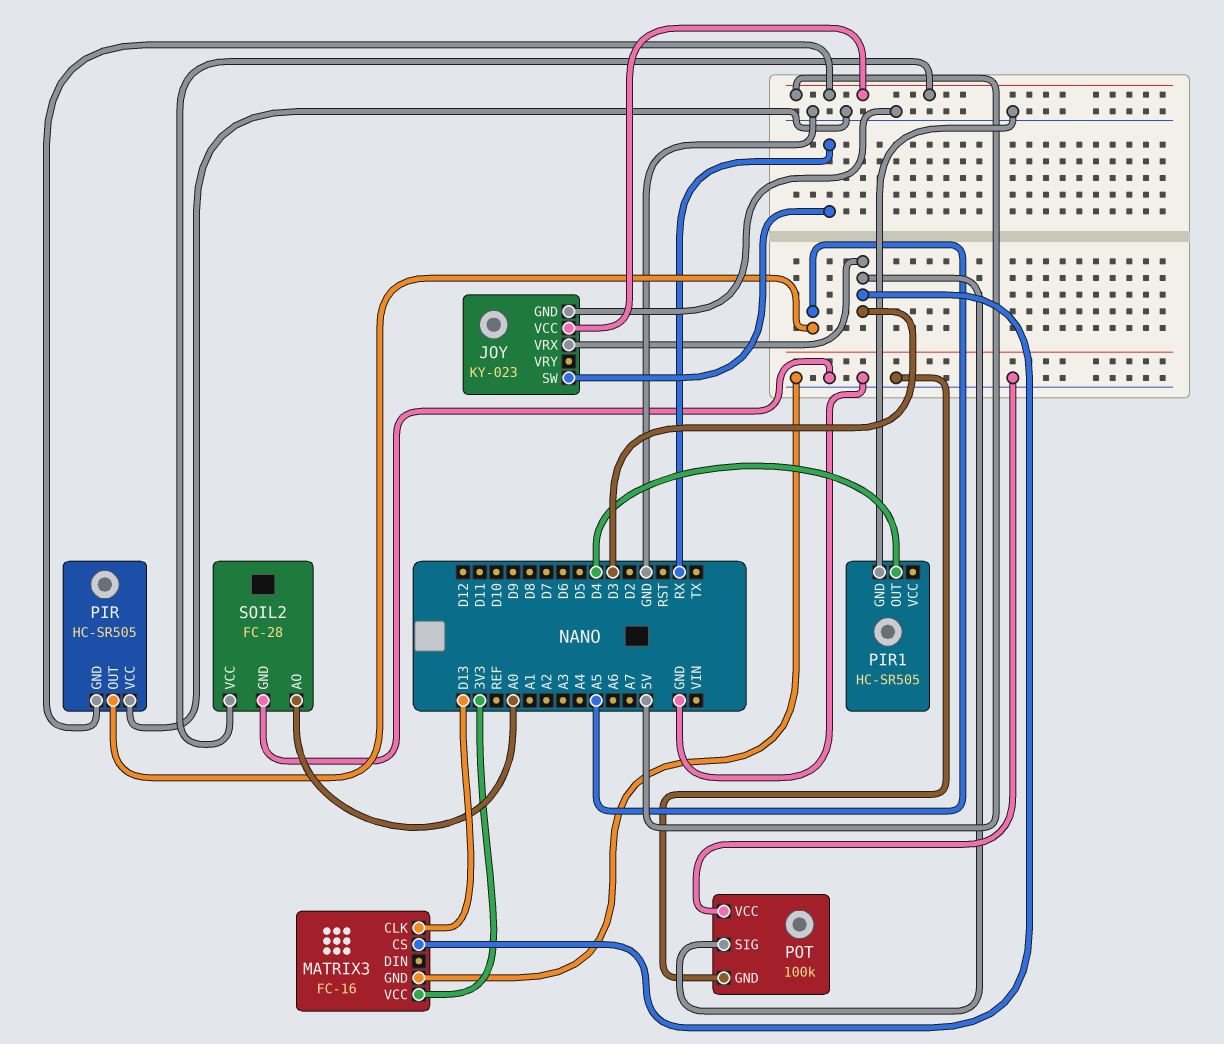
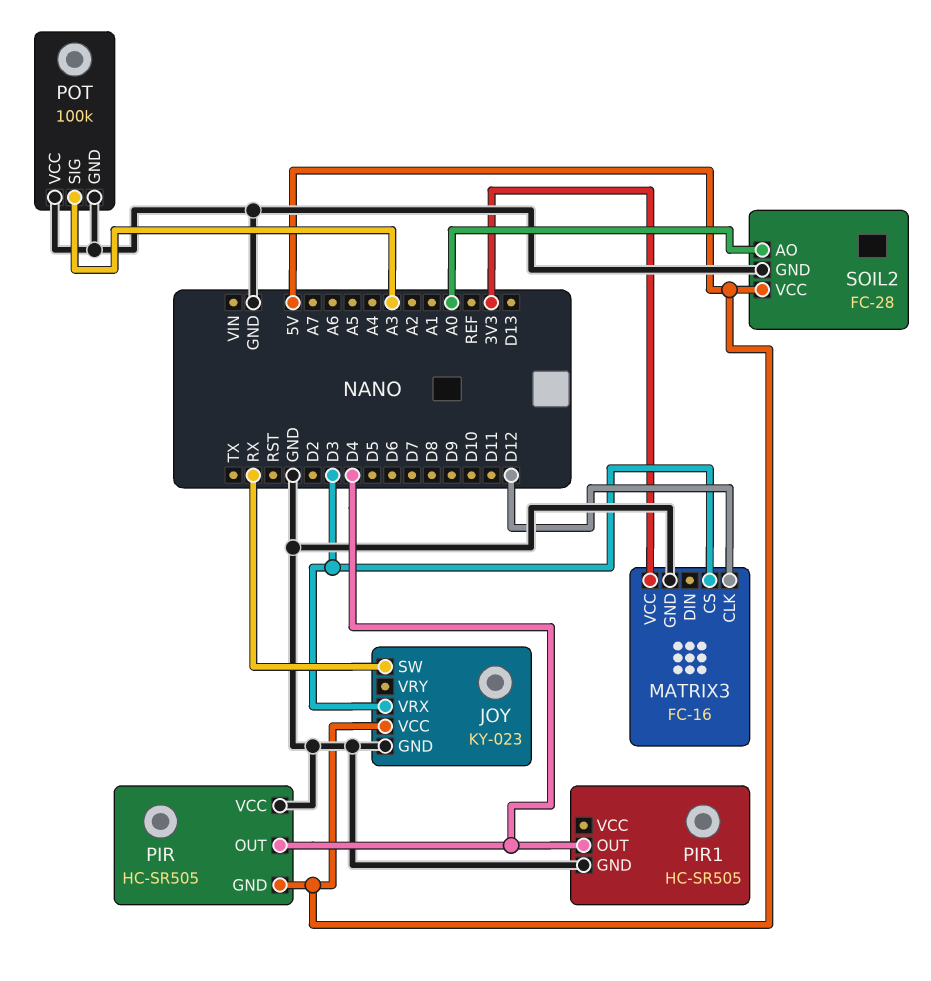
MATRIX3 pin CLK: D13 -> D12
PIR pin OUT: A5 -> D4
POT pin SIG: D3 -> A3

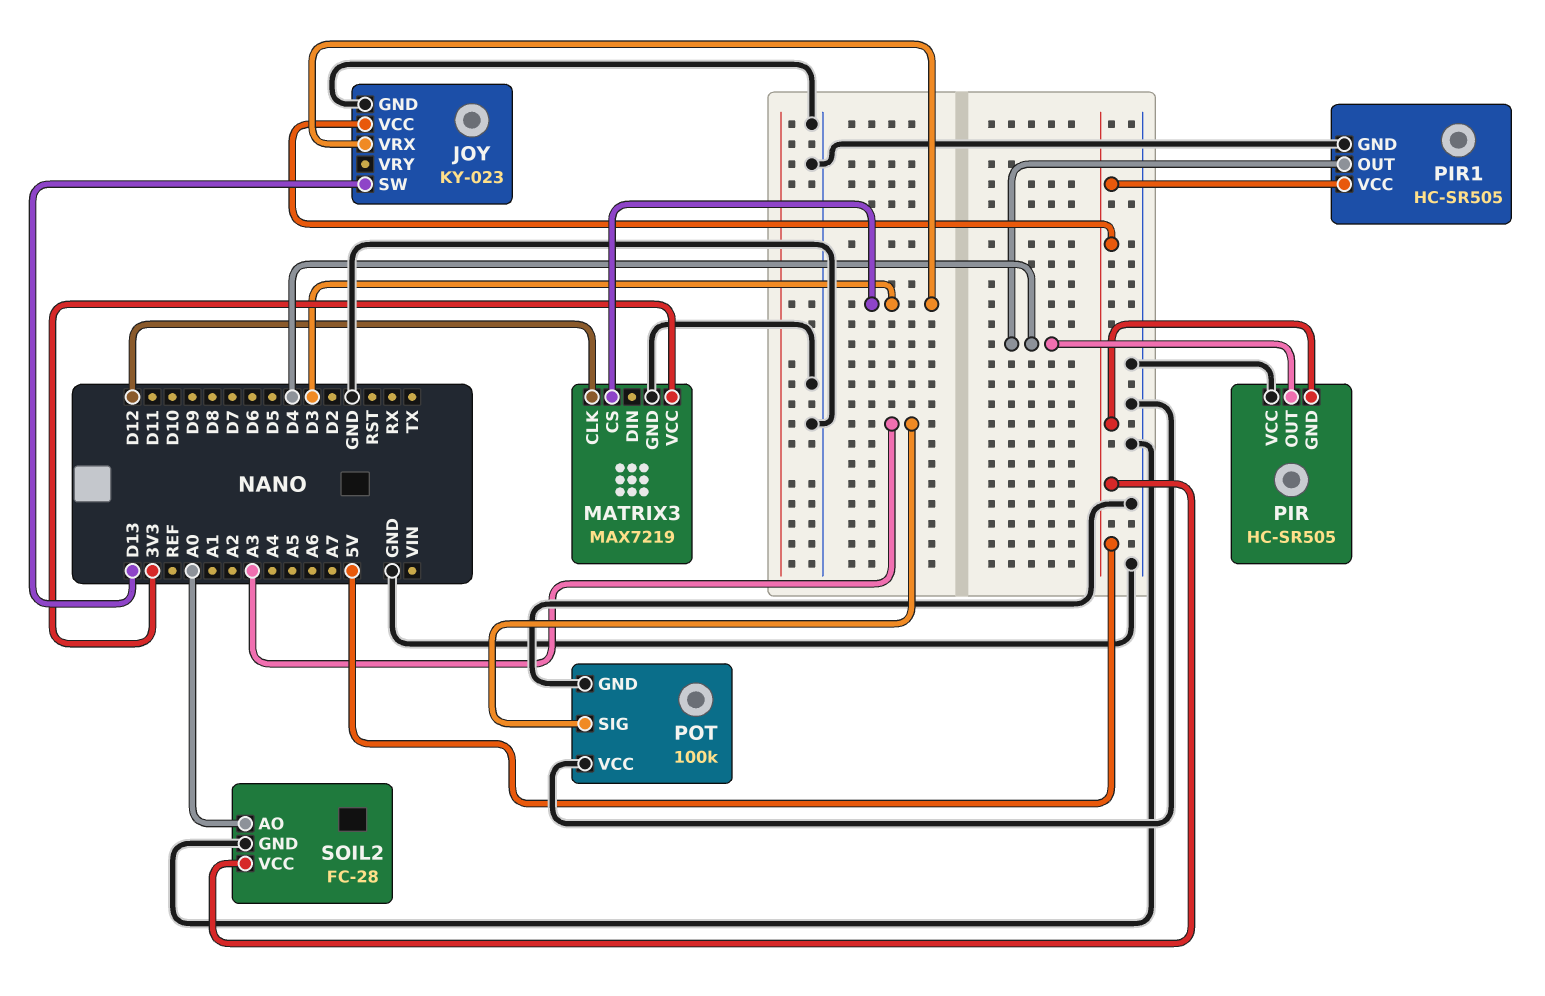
JOY pin SW: RX -> D13
MATRIX3: FC-16 -> MAX7219
PIR1 pin VCC: none -> 5V

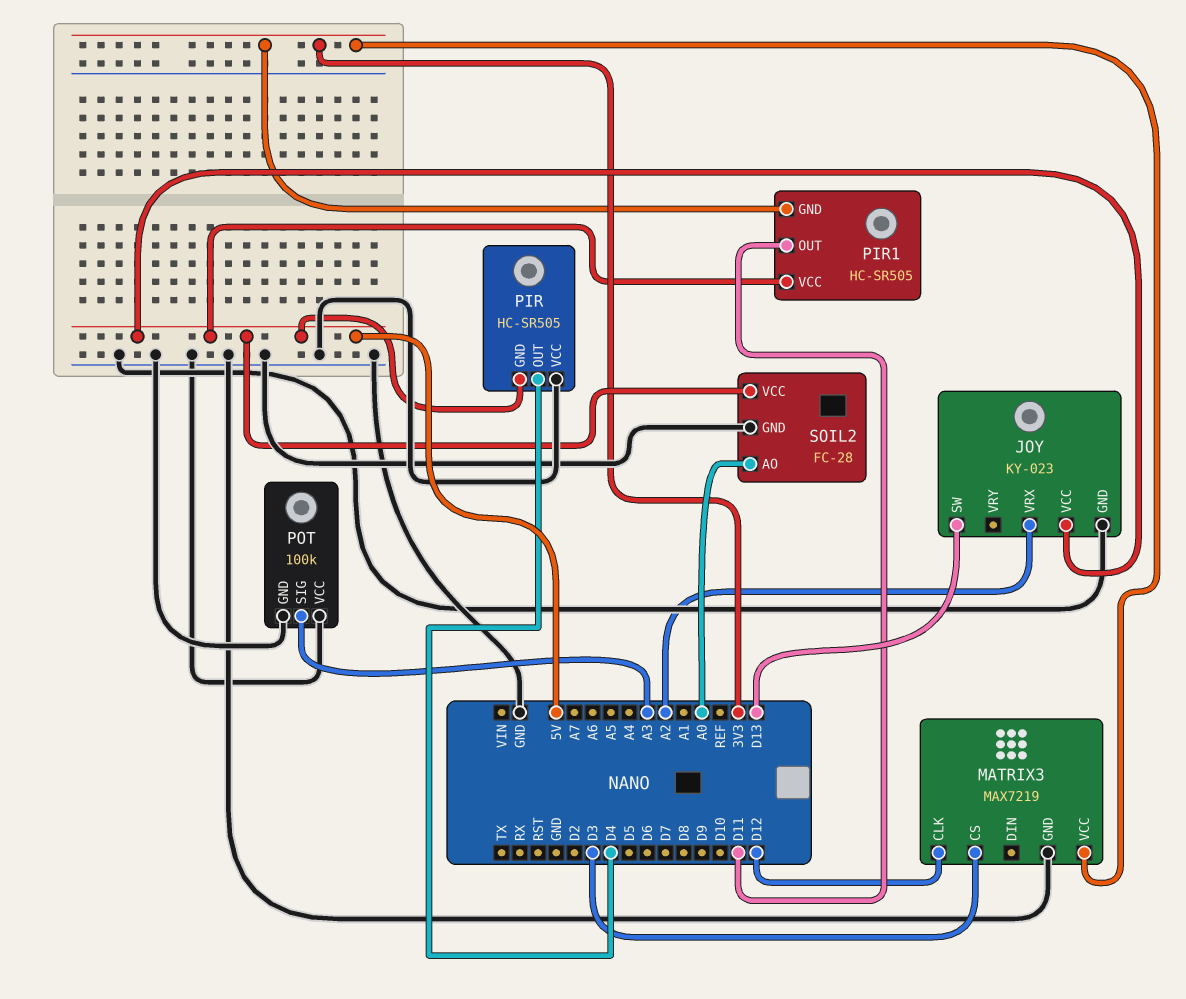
JOY pin VRX: D3 -> A2
PIR1 pin GND: GND -> 3V3
PIR1 pin OUT: D4 -> D11

